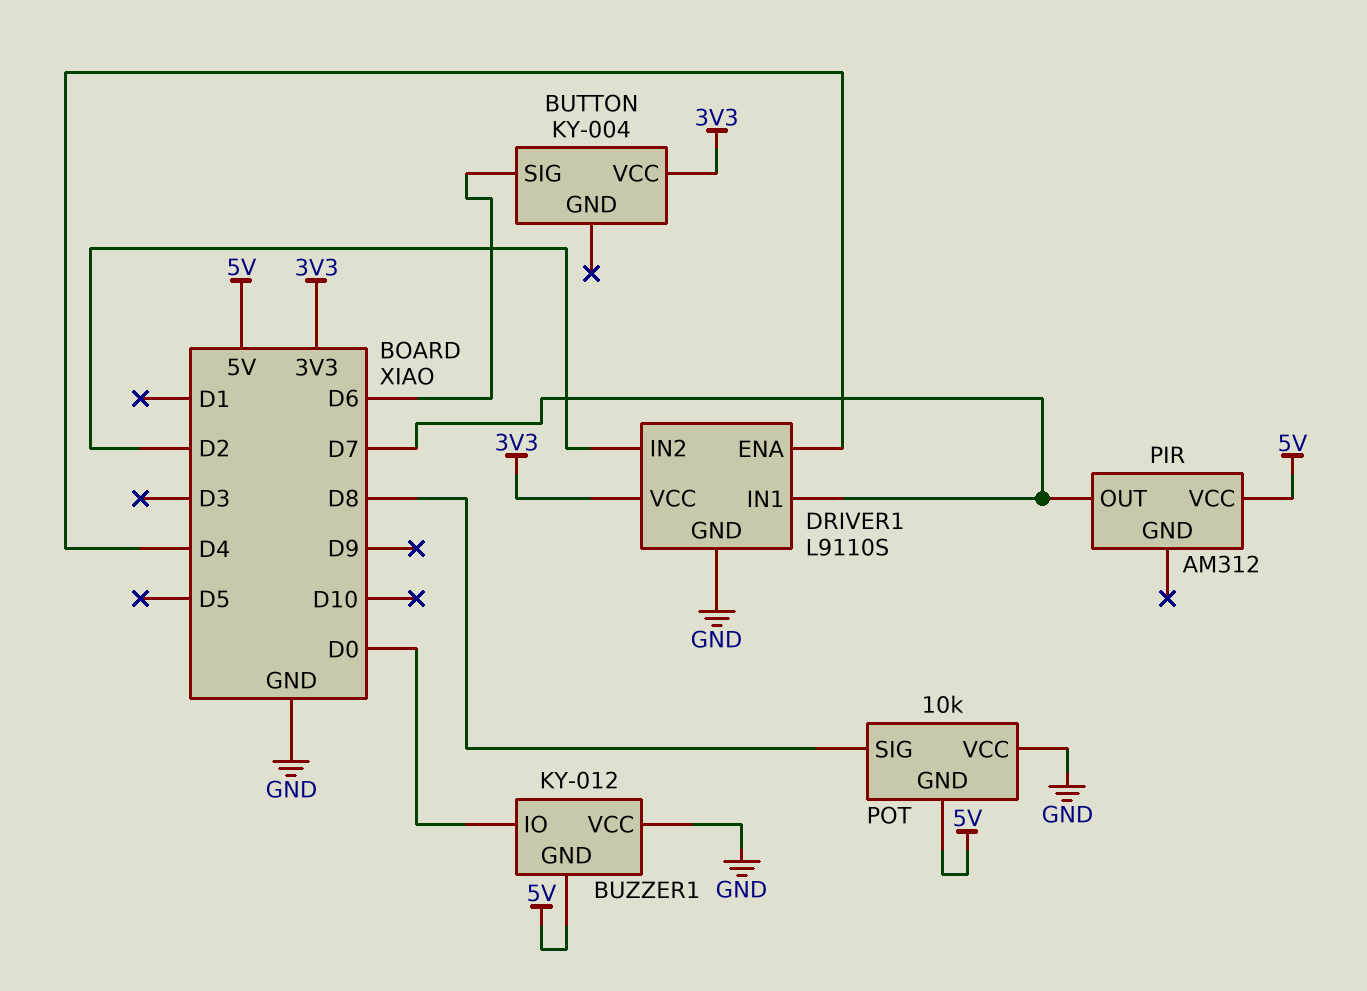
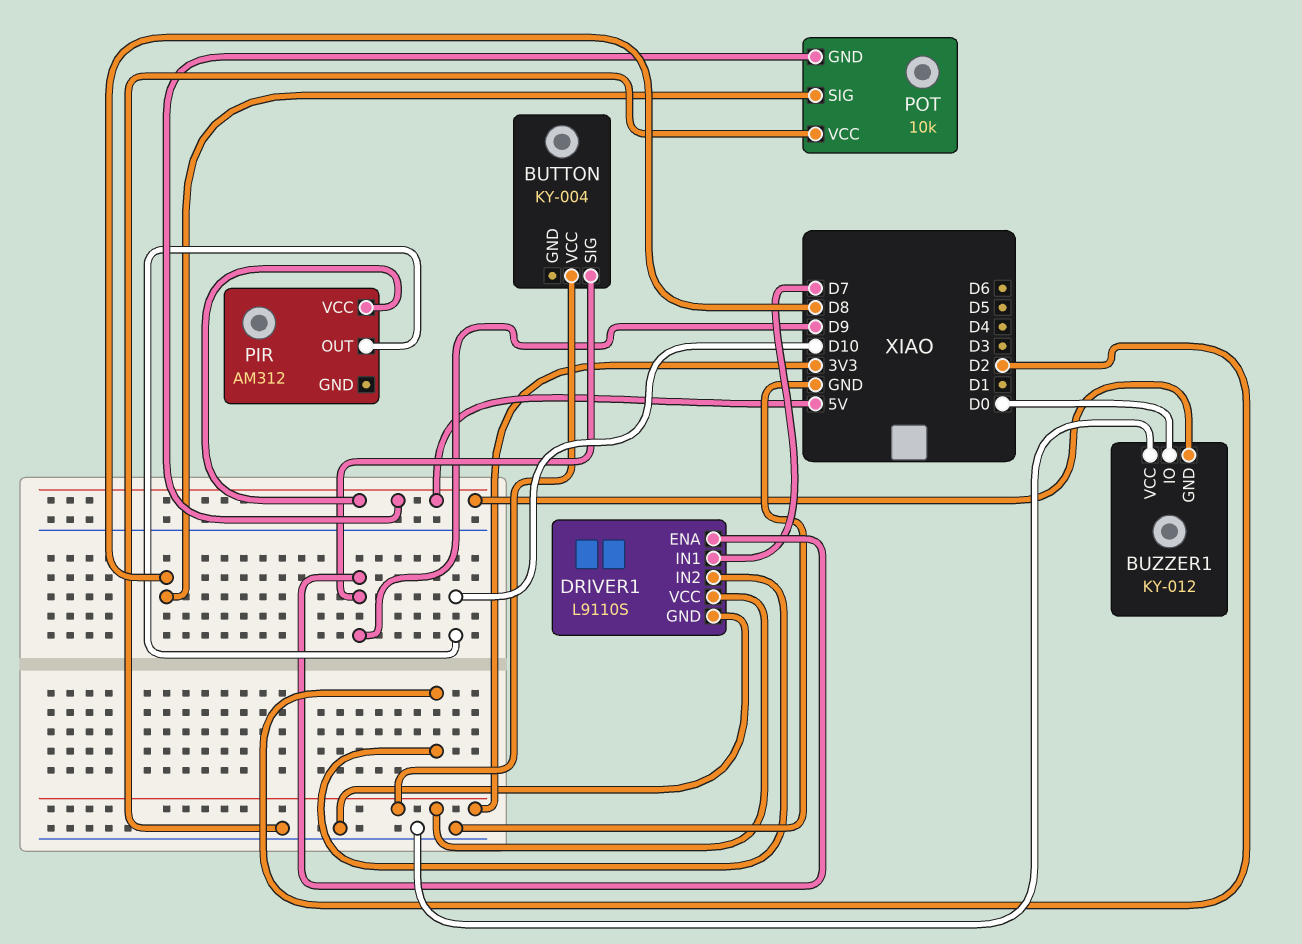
BUTTON pin SIG: D6 -> D9
DRIVER1 pin ENA: D4 -> D9
PIR pin OUT: D7 -> D10

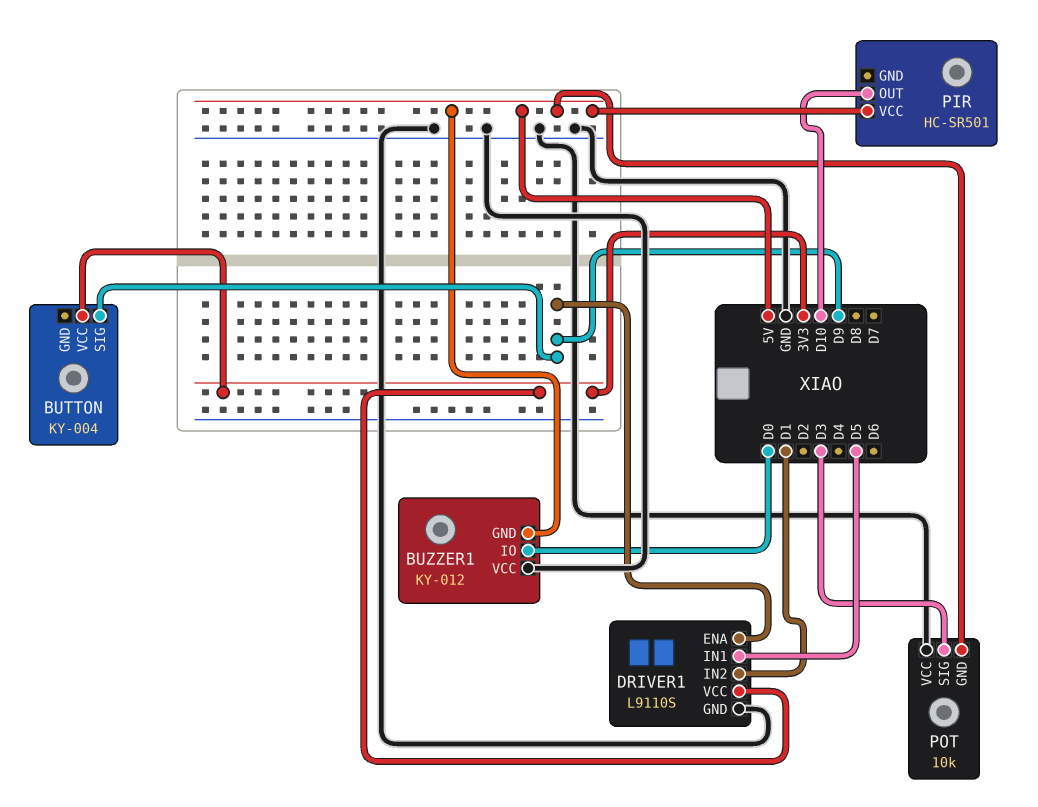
DRIVER1 pin IN1: D7 -> D5
DRIVER1 pin IN2: D2 -> D1
PIR: AM312 -> HC-SR501
POT pin SIG: D8 -> D3

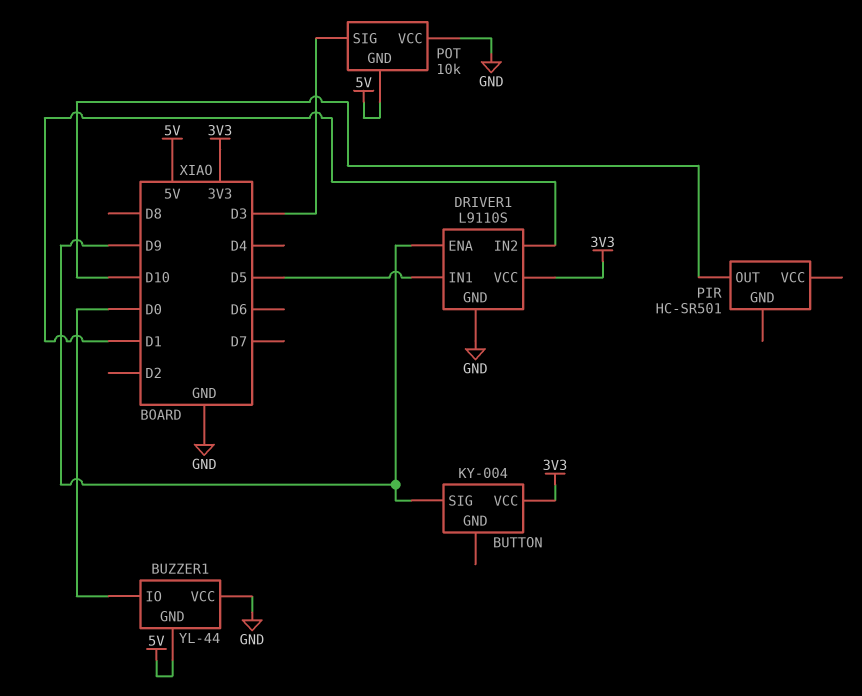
BUZZER1: KY-012 -> YL-44
PIR pin VCC: 5V -> none

